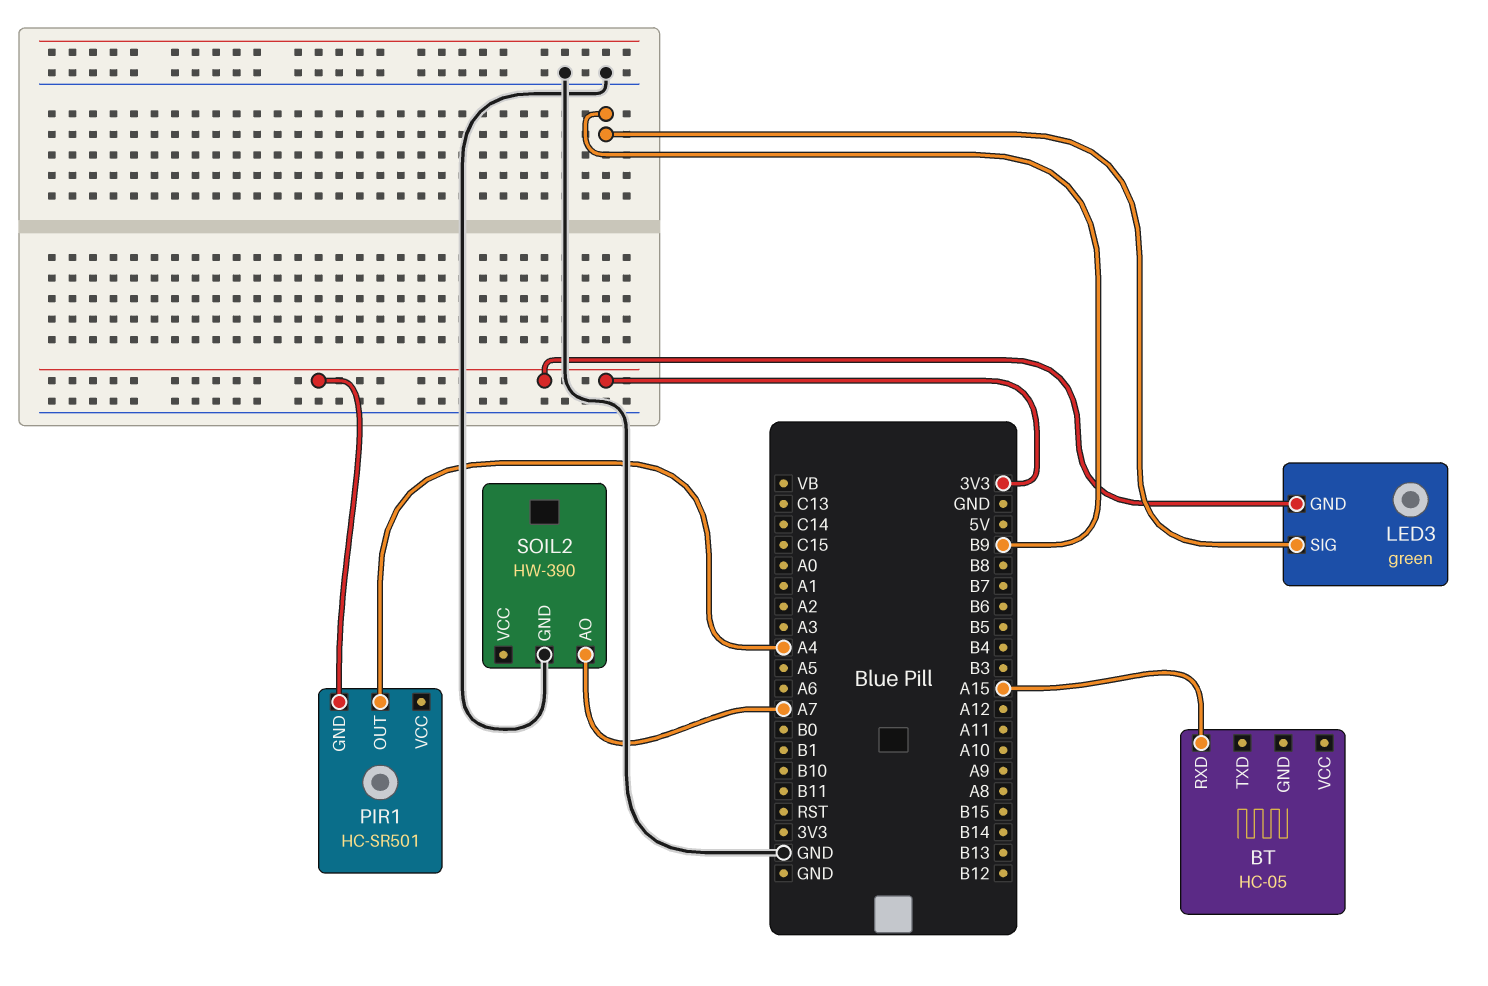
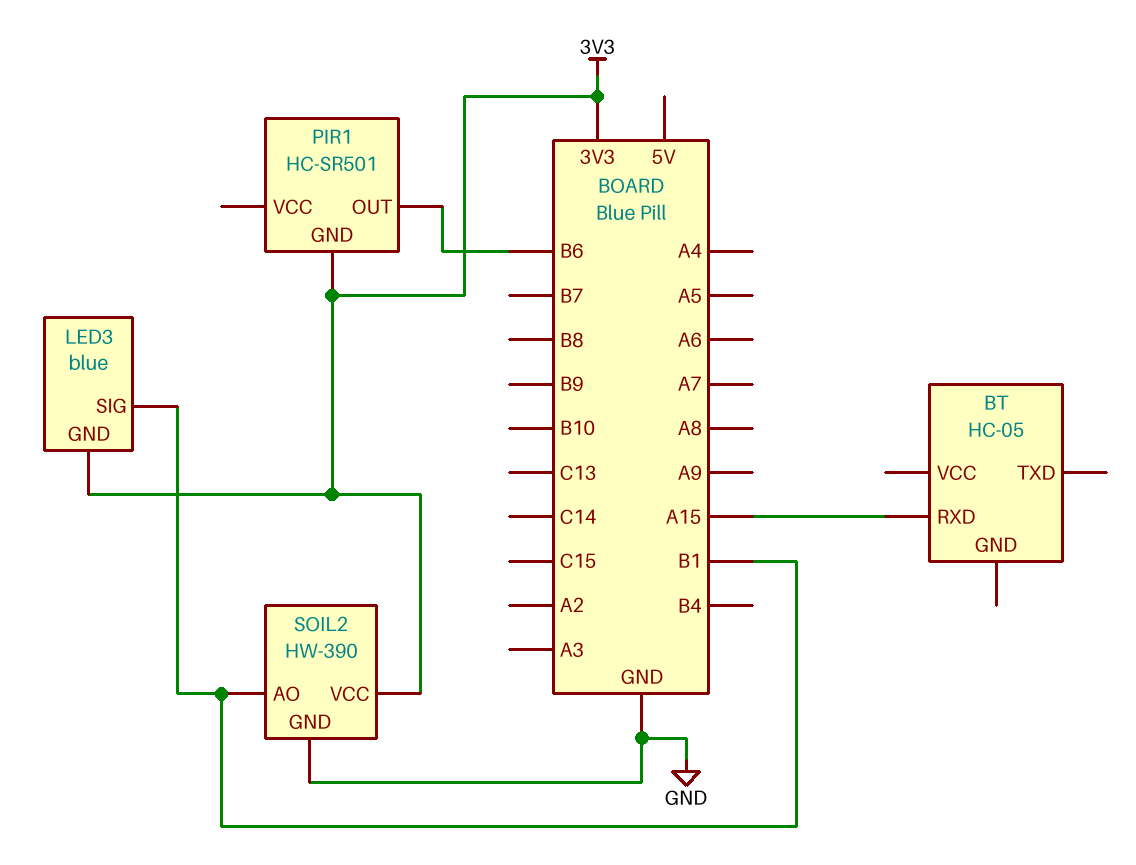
LED3: green -> blue
LED3 pin SIG: B9 -> B1
PIR1 pin OUT: A4 -> B6
SOIL2 pin AO: A7 -> B1
SOIL2 pin VCC: none -> 3V3

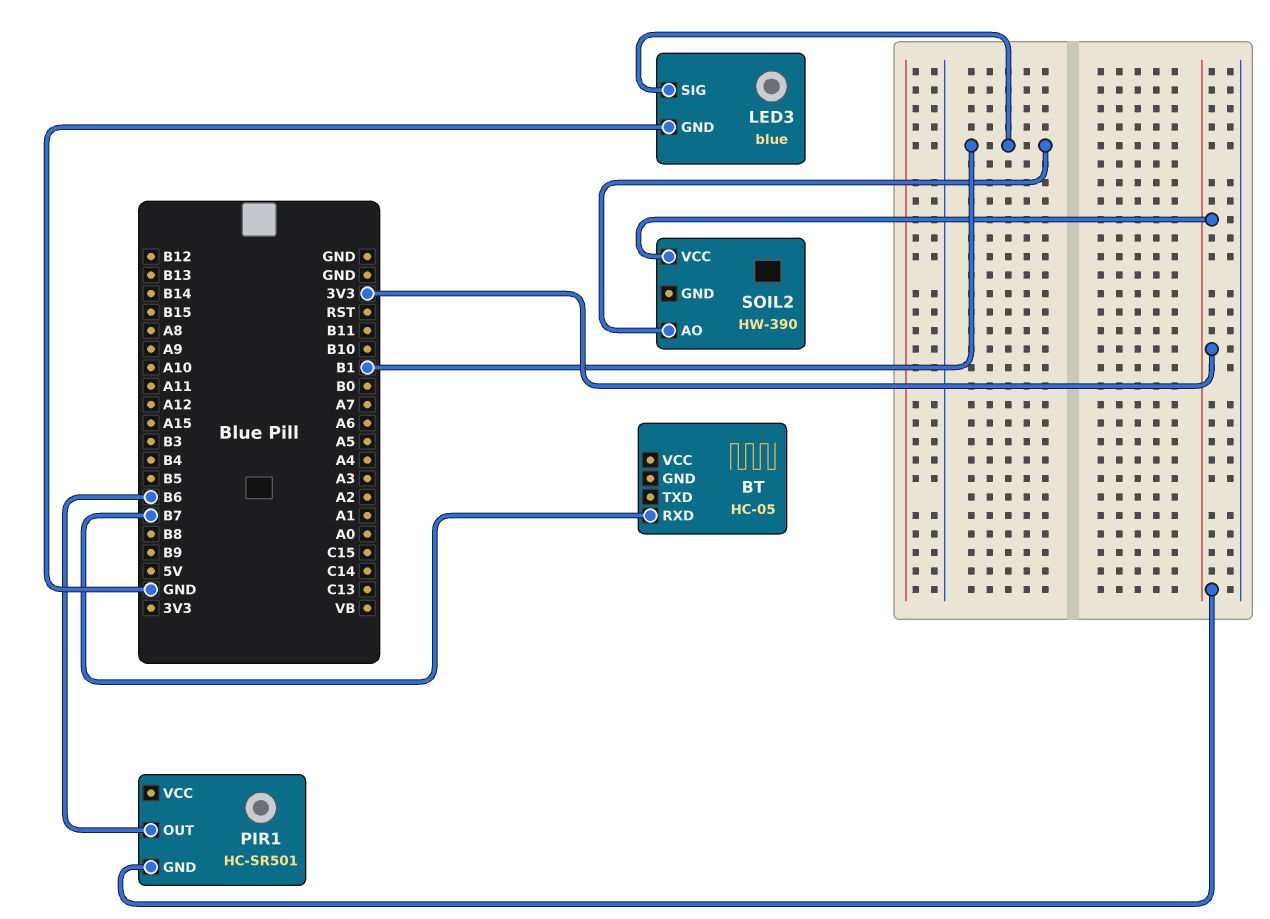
BT pin RXD: A15 -> B7
LED3 pin GND: 3V3 -> GND
SOIL2 pin GND: GND -> none

